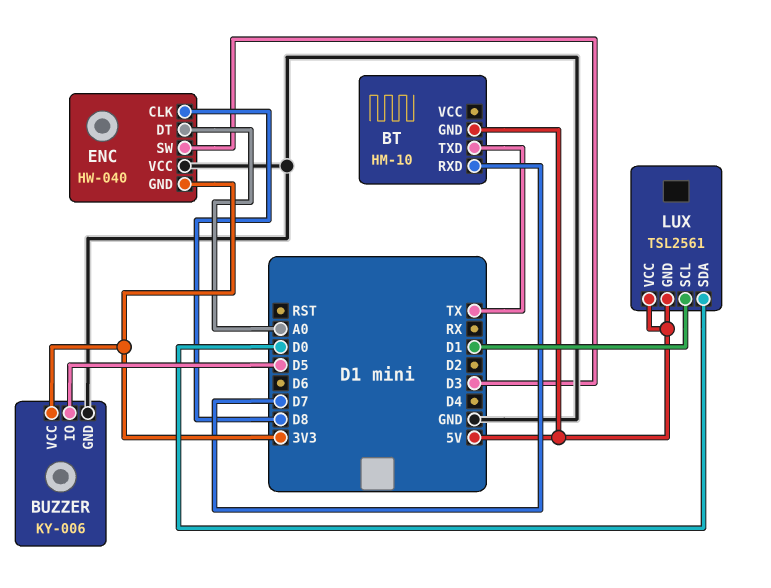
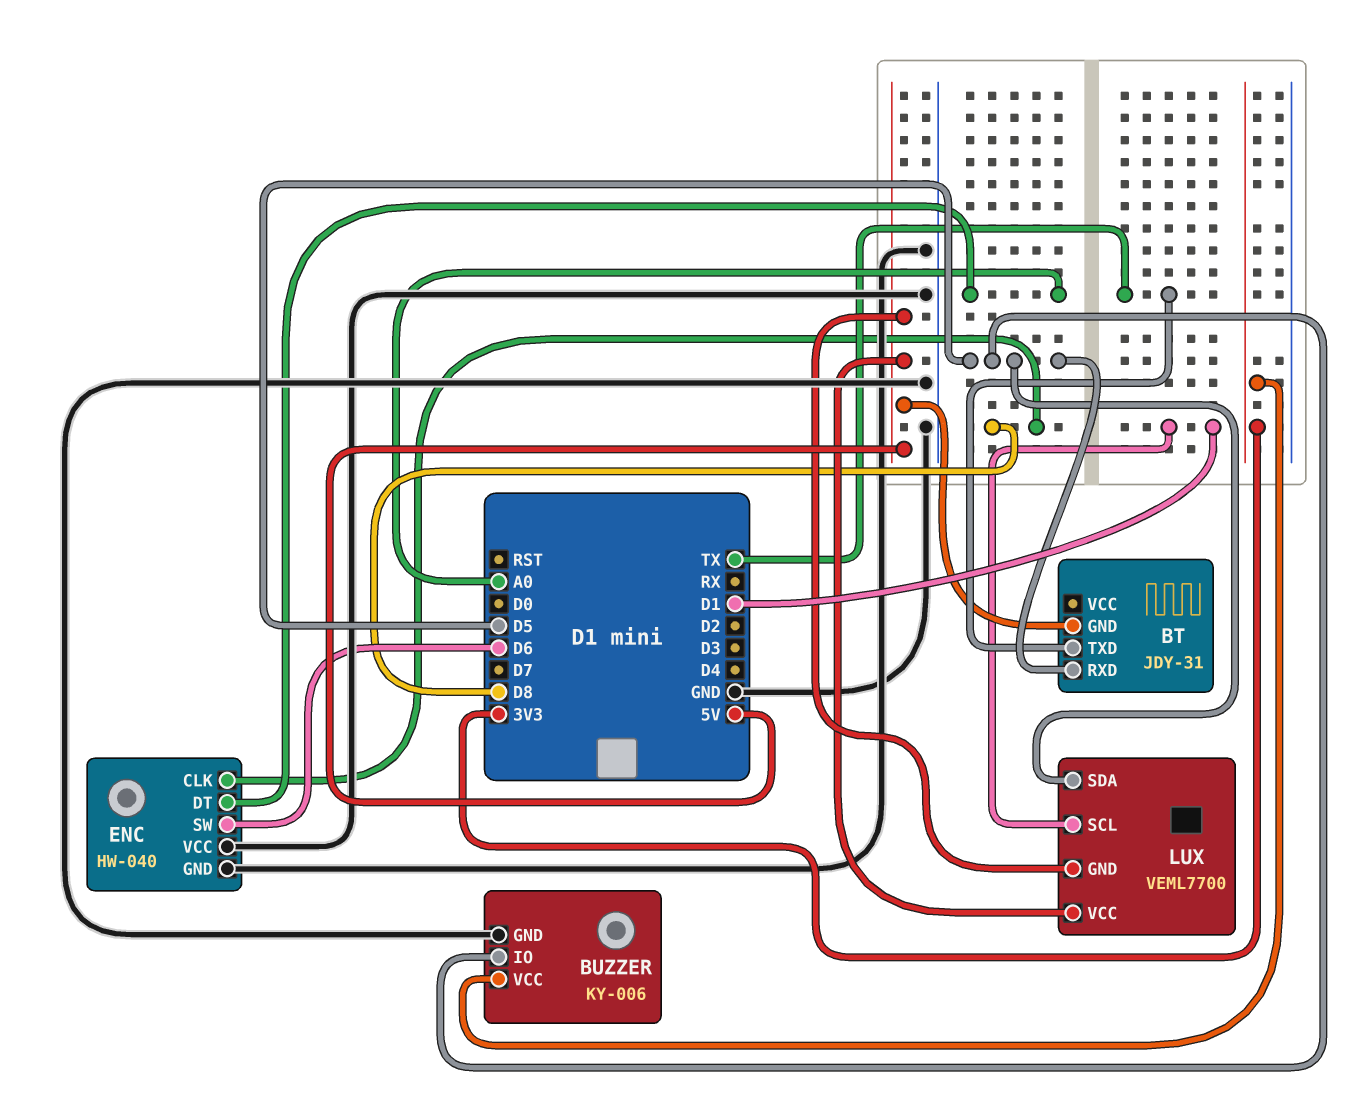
BT: HM-10 -> JDY-31
BT pin RXD: D7 -> D5
ENC pin GND: 3V3 -> GND
ENC pin SW: D3 -> D6
LUX: TSL2561 -> VEML7700
LUX pin SDA: D0 -> D5

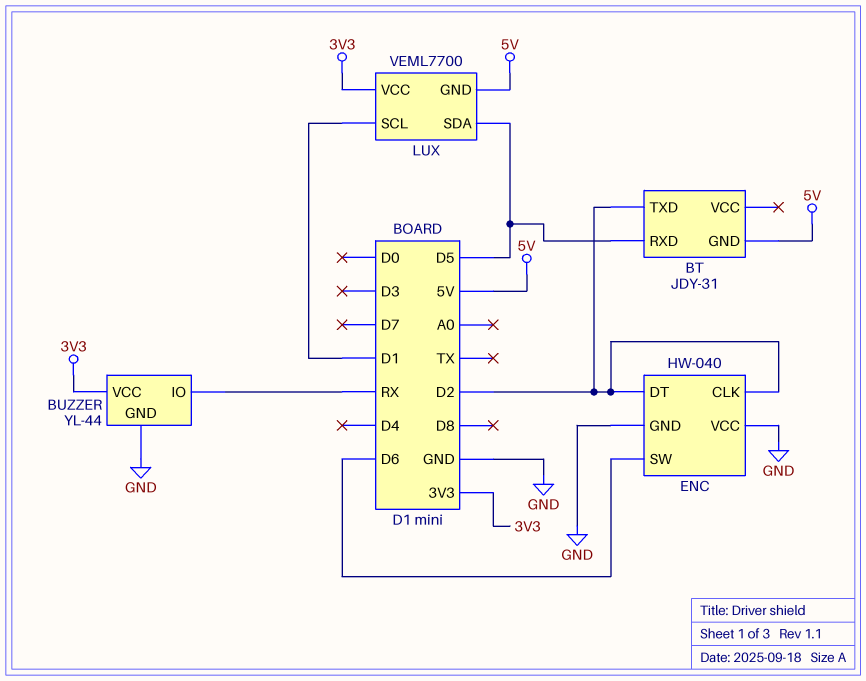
BT pin TXD: TX -> D2
BUZZER: KY-006 -> YL-44
BUZZER pin IO: D5 -> RX
ENC pin CLK: D8 -> D2
ENC pin DT: A0 -> D2
LUX pin VCC: 5V -> 3V3

